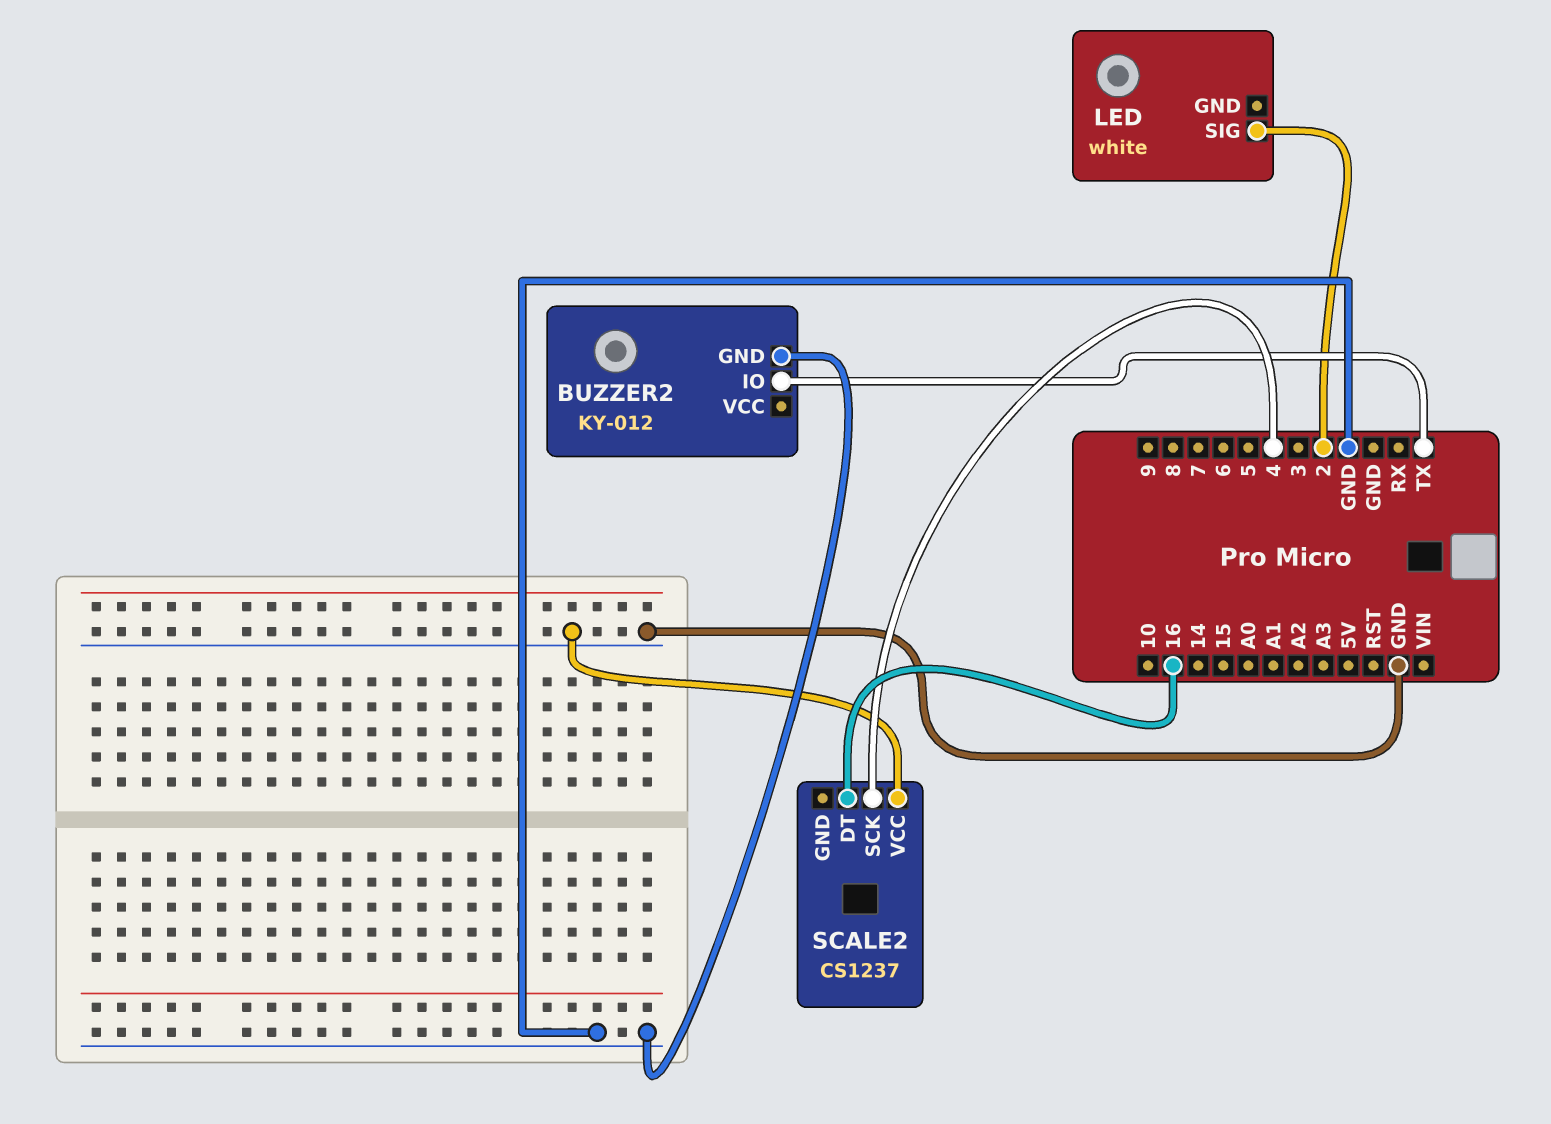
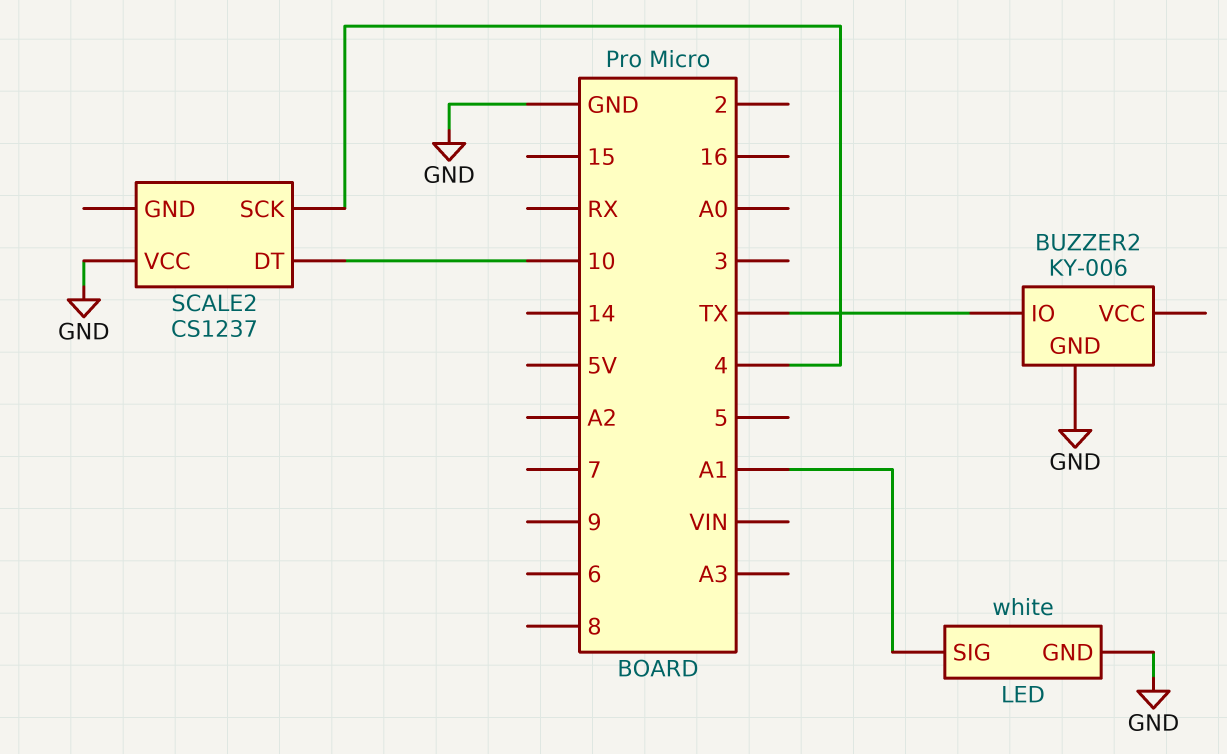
BUZZER2: KY-012 -> KY-006
LED pin GND: none -> GND
LED pin SIG: 2 -> A1
SCALE2 pin DT: 16 -> 10

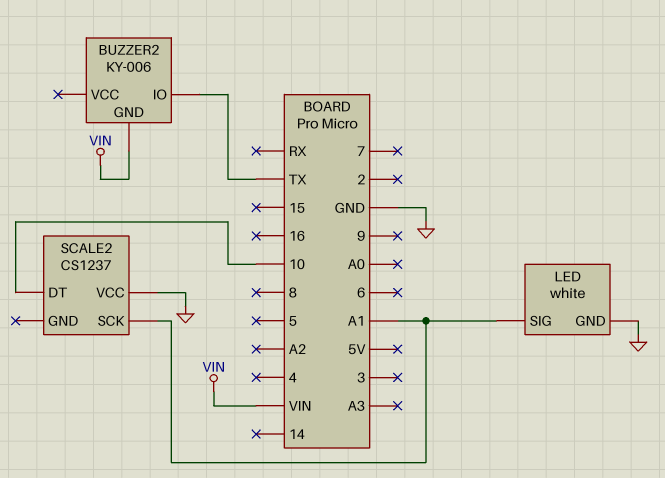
BUZZER2 pin GND: GND -> VIN
SCALE2 pin SCK: 4 -> A1

